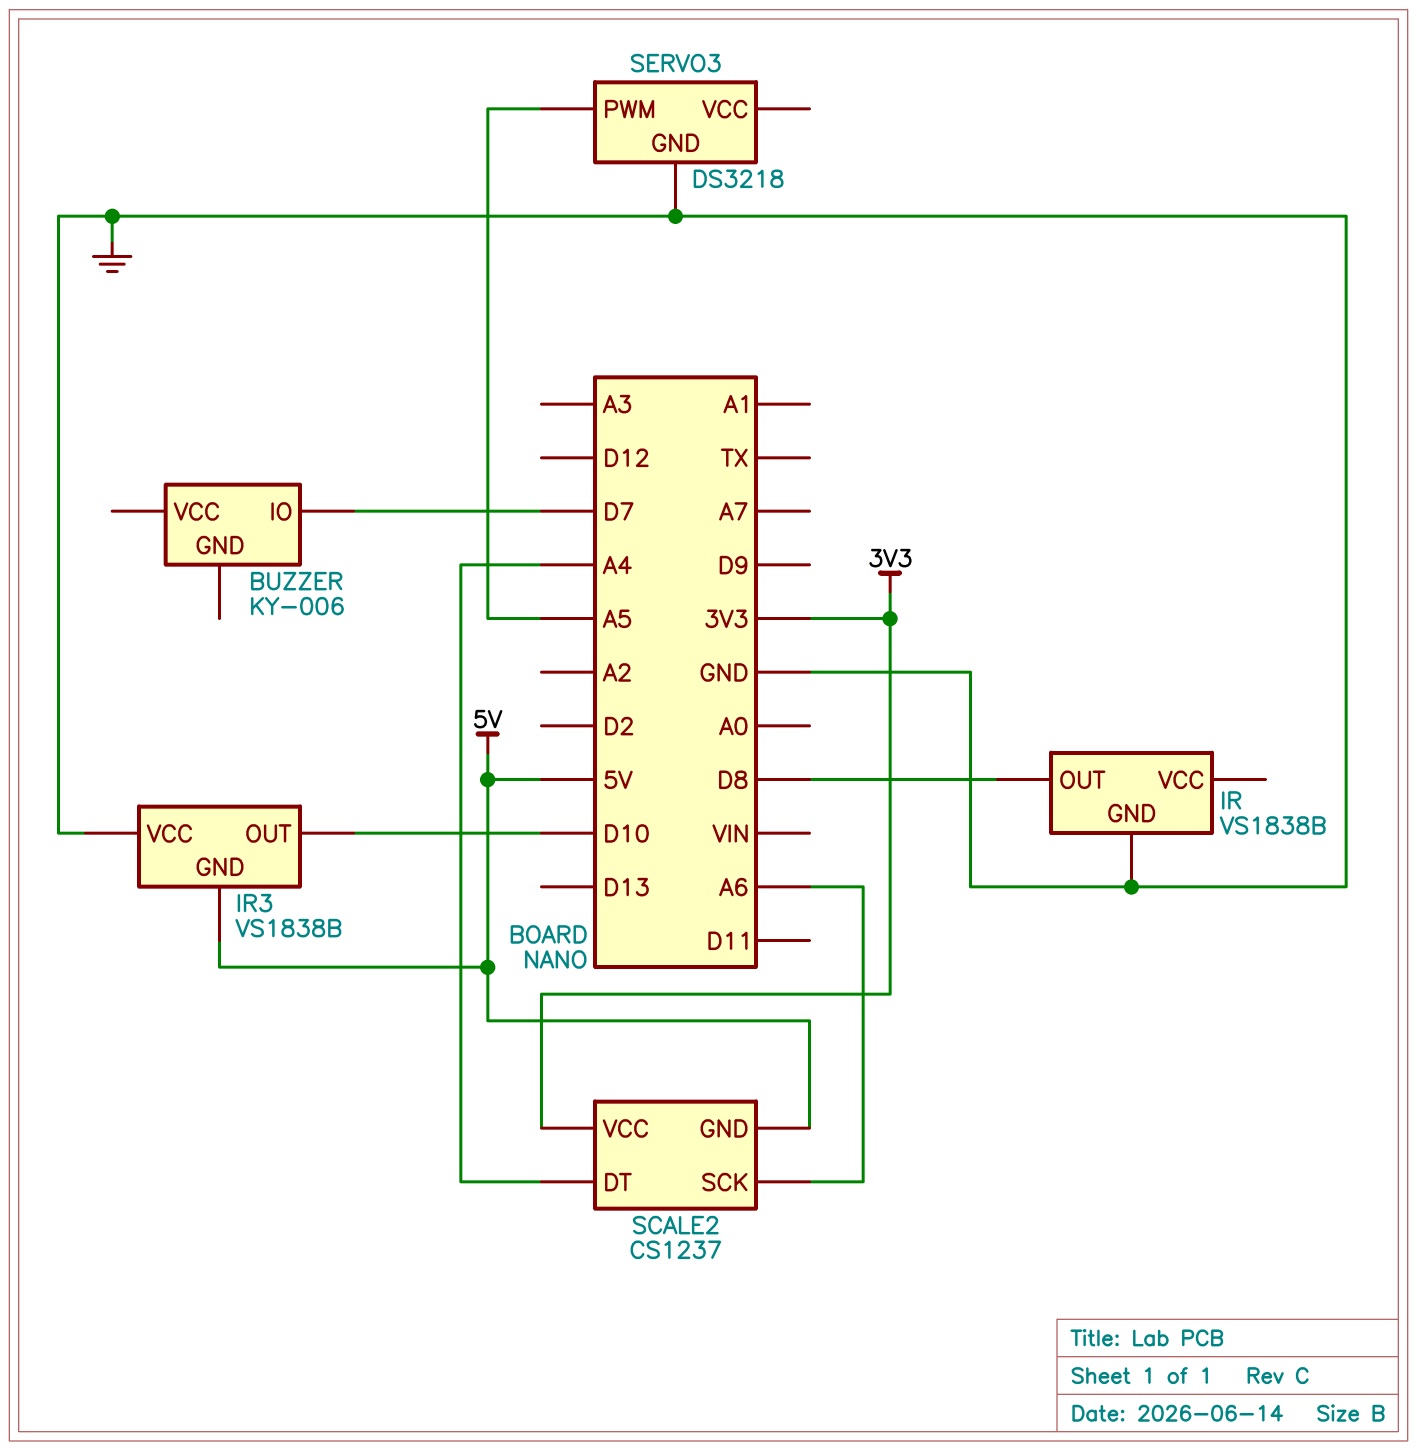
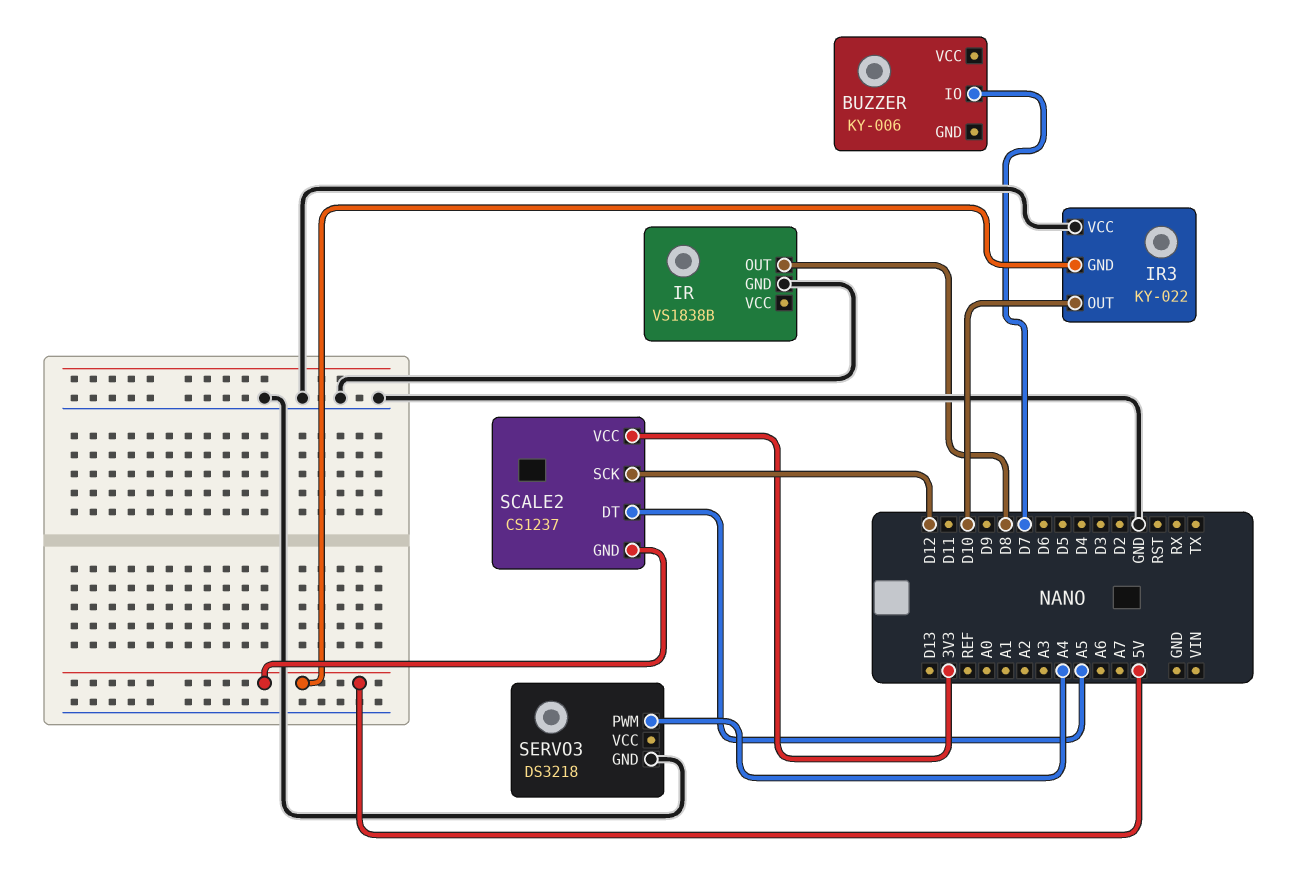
IR3: VS1838B -> KY-022
SCALE2 pin DT: A4 -> A5
SCALE2 pin SCK: A6 -> D12
SERVO3 pin PWM: A5 -> A4

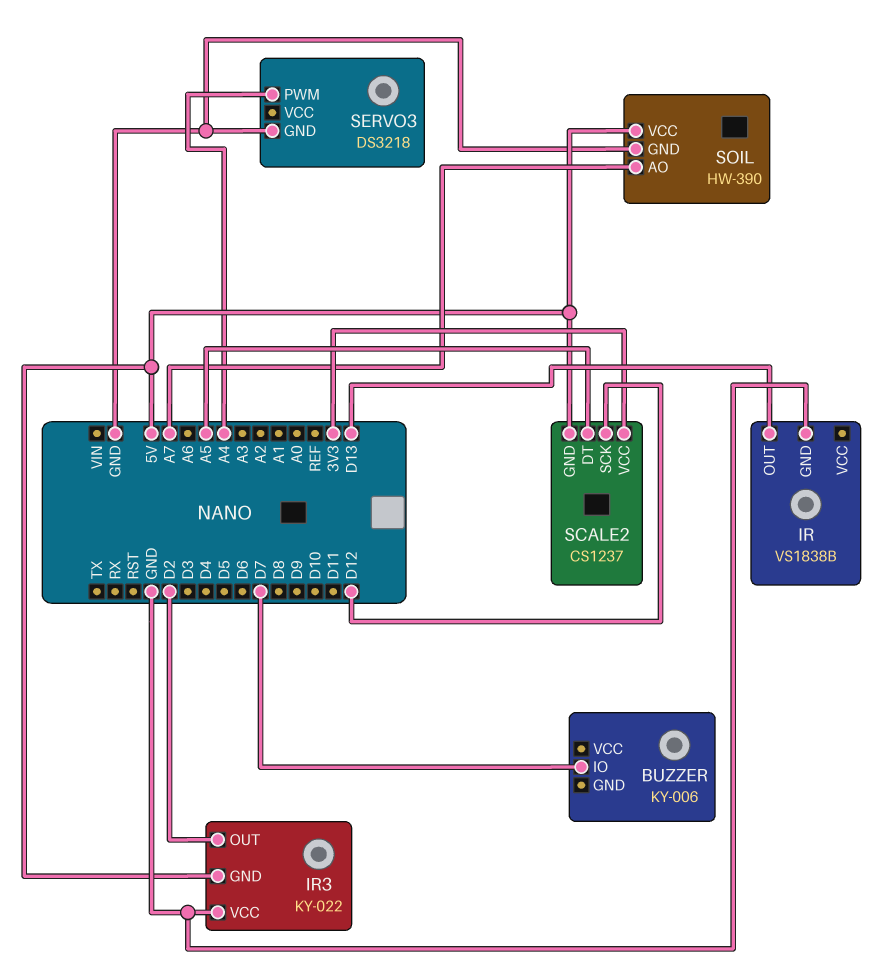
IR pin OUT: D8 -> D13
IR3 pin OUT: D10 -> D2
SOIL: none -> HW-390
SOIL pin AO: none -> A7
SOIL pin GND: none -> GND
SOIL pin VCC: none -> 5V

